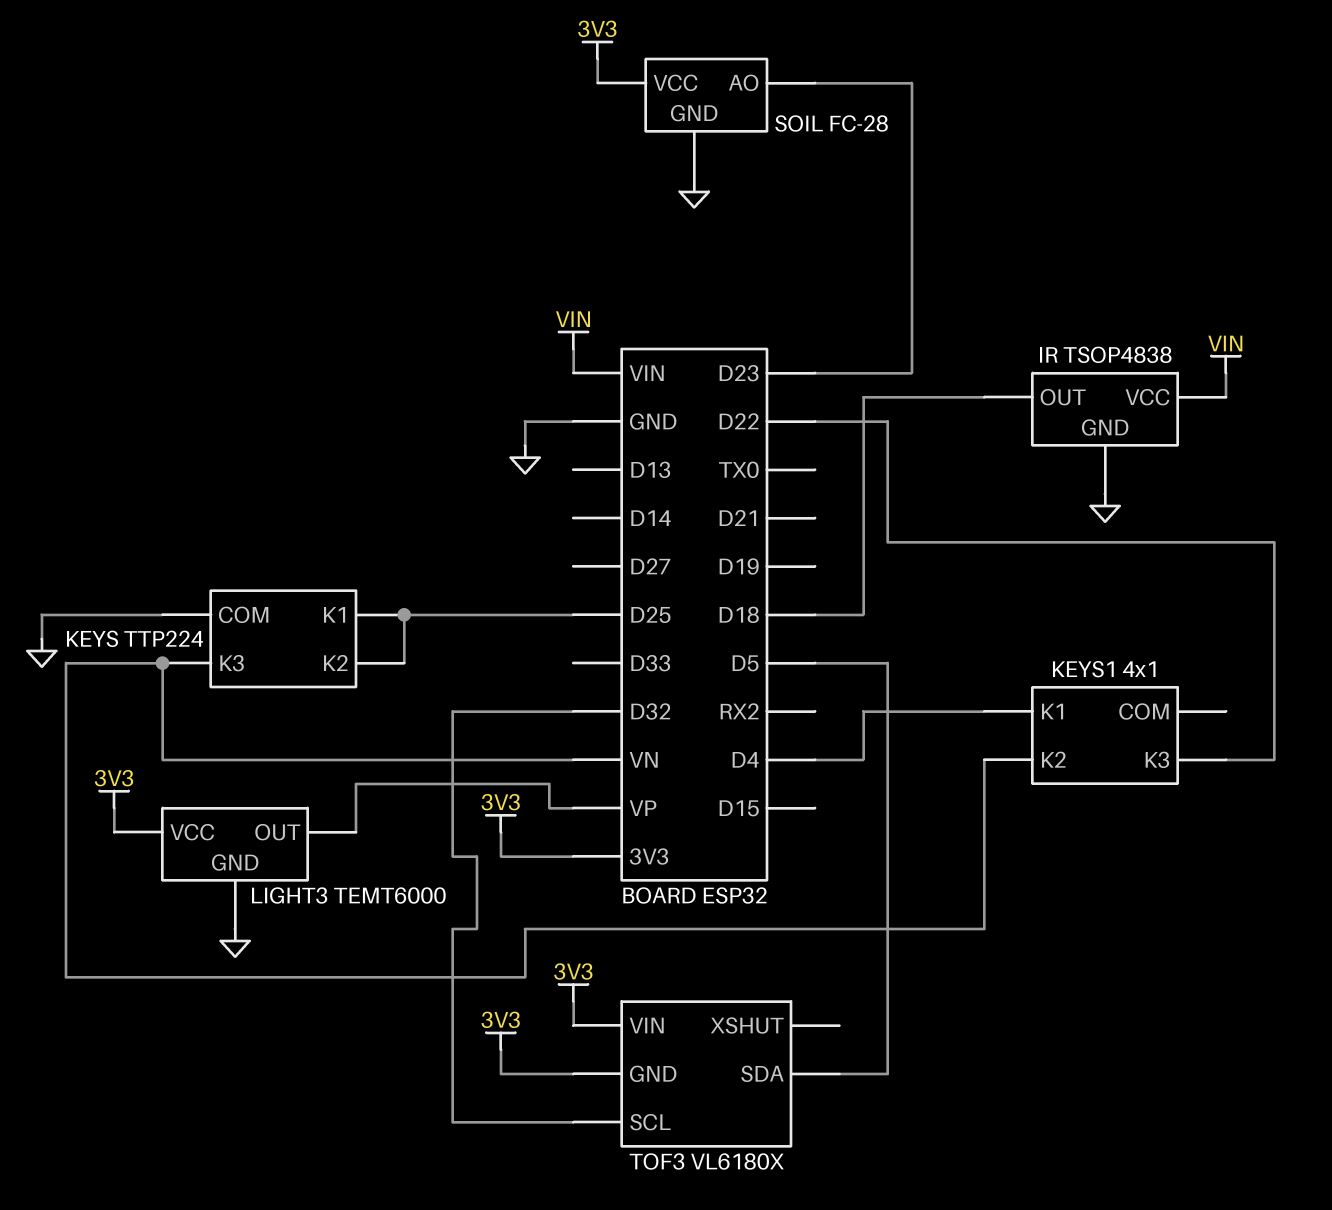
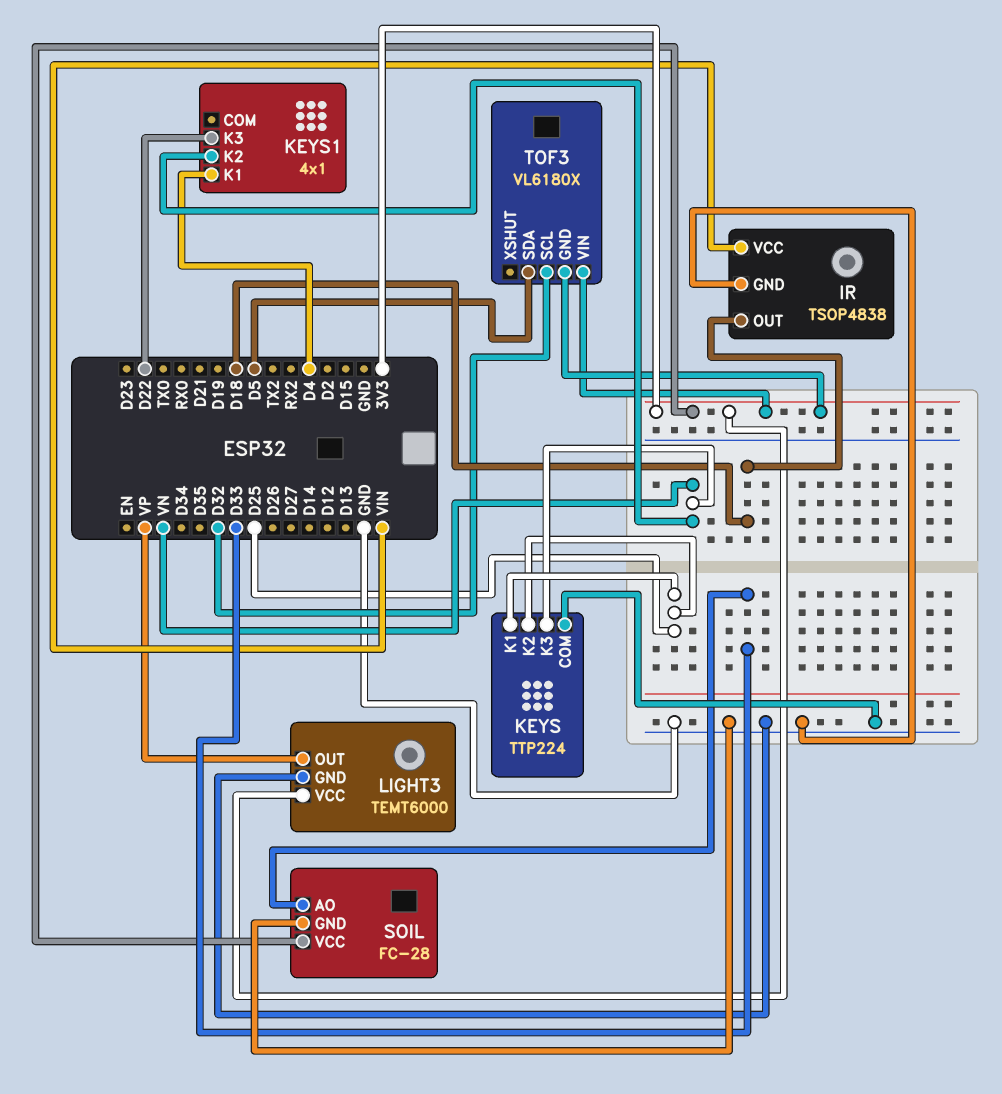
SOIL pin AO: D23 -> D33

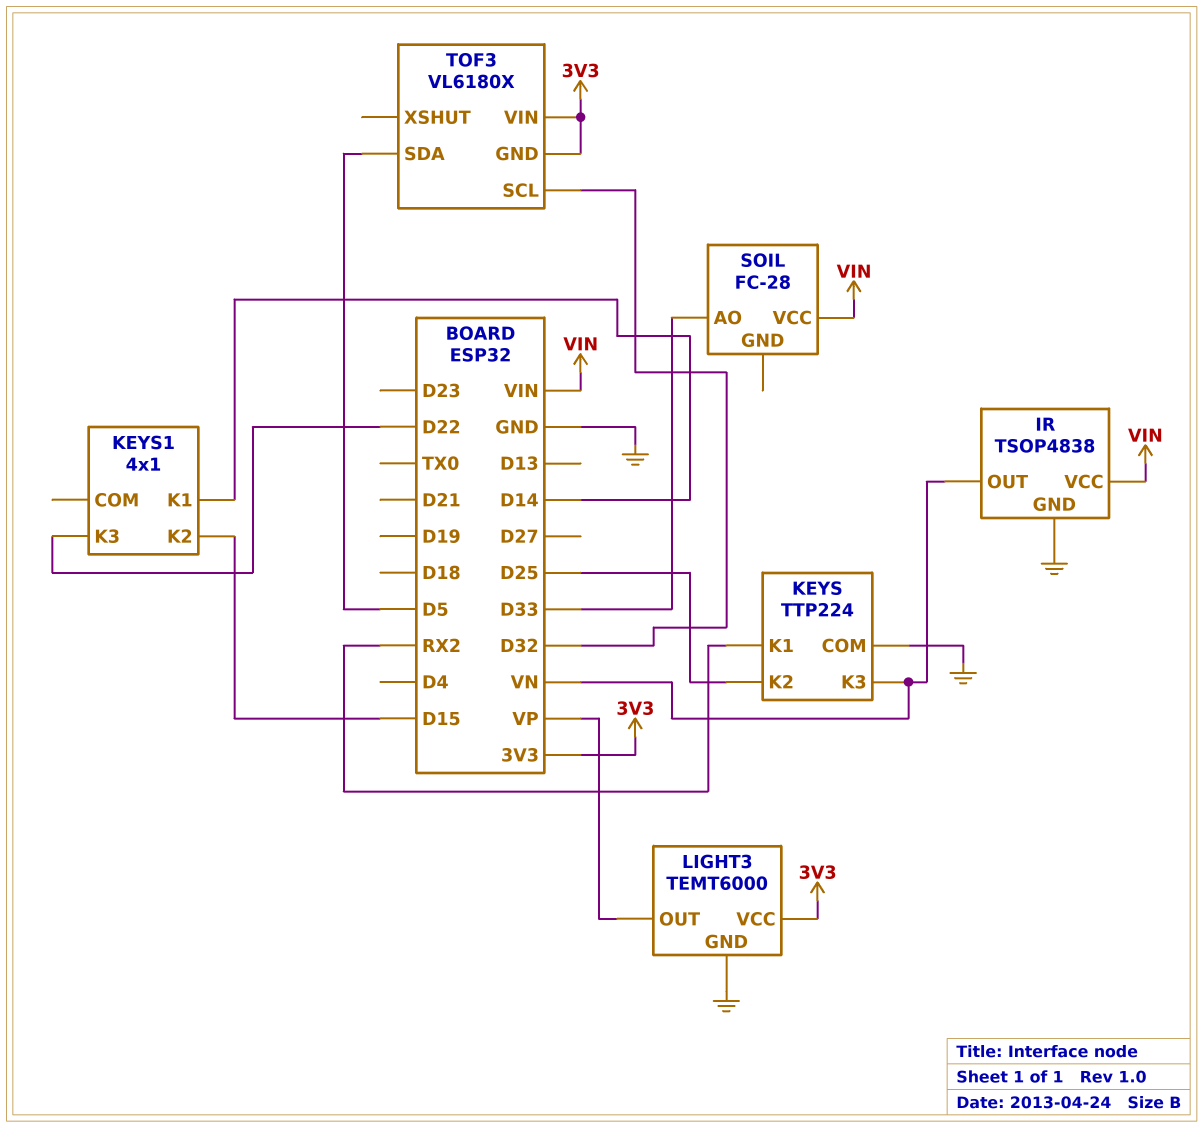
IR pin OUT: D18 -> VN
KEYS pin K1: D25 -> RX2
KEYS1 pin K1: D4 -> D14
KEYS1 pin K2: VN -> D15
SOIL pin GND: GND -> none
SOIL pin VCC: 3V3 -> VIN

